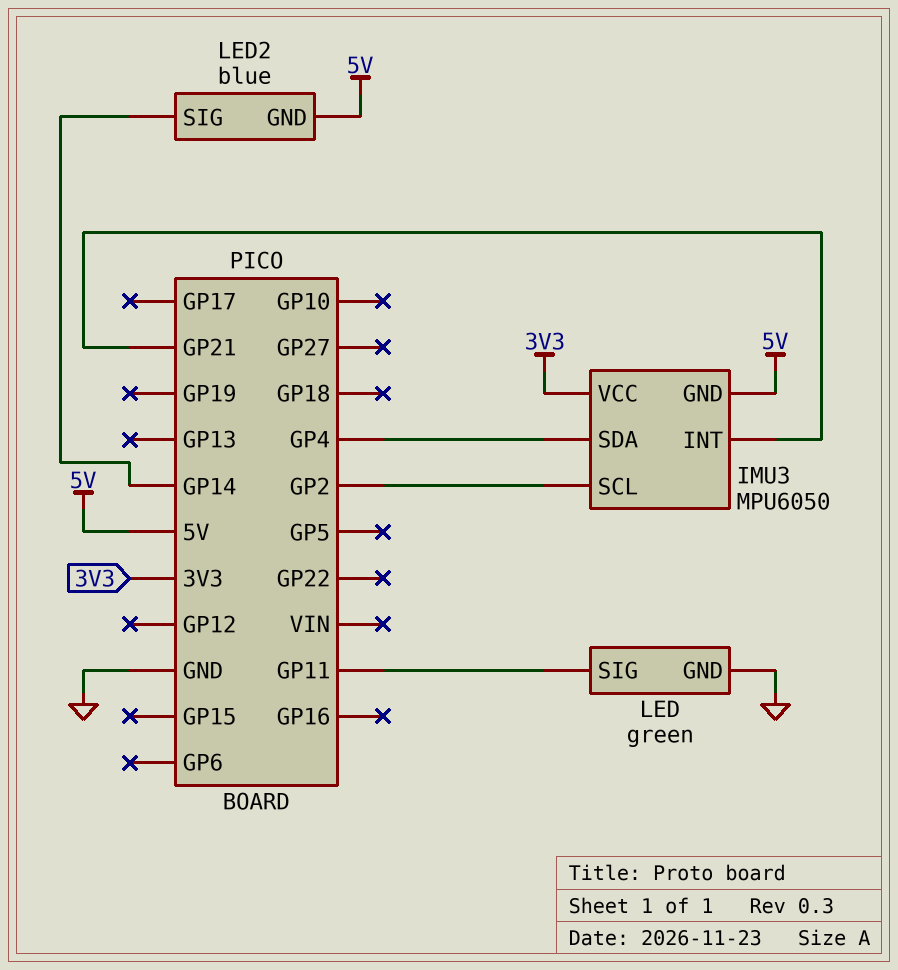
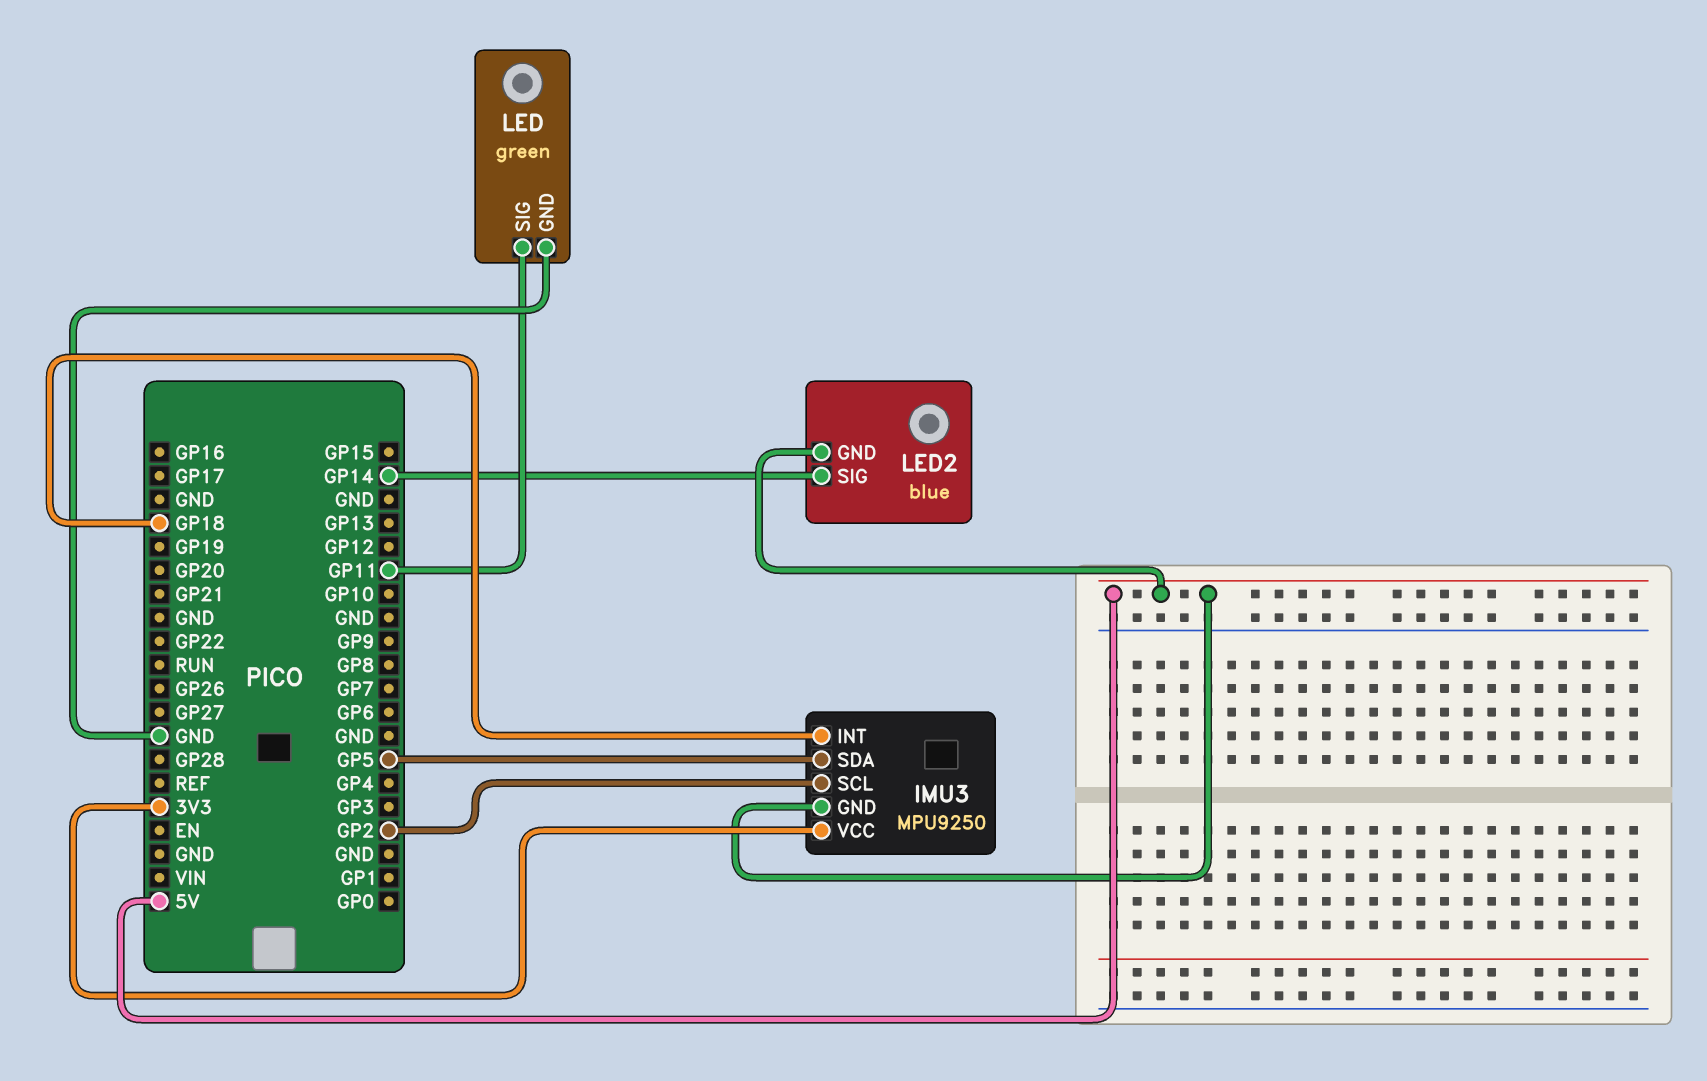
IMU3: MPU6050 -> MPU9250
IMU3 pin INT: GP21 -> GP18
IMU3 pin SDA: GP4 -> GP5

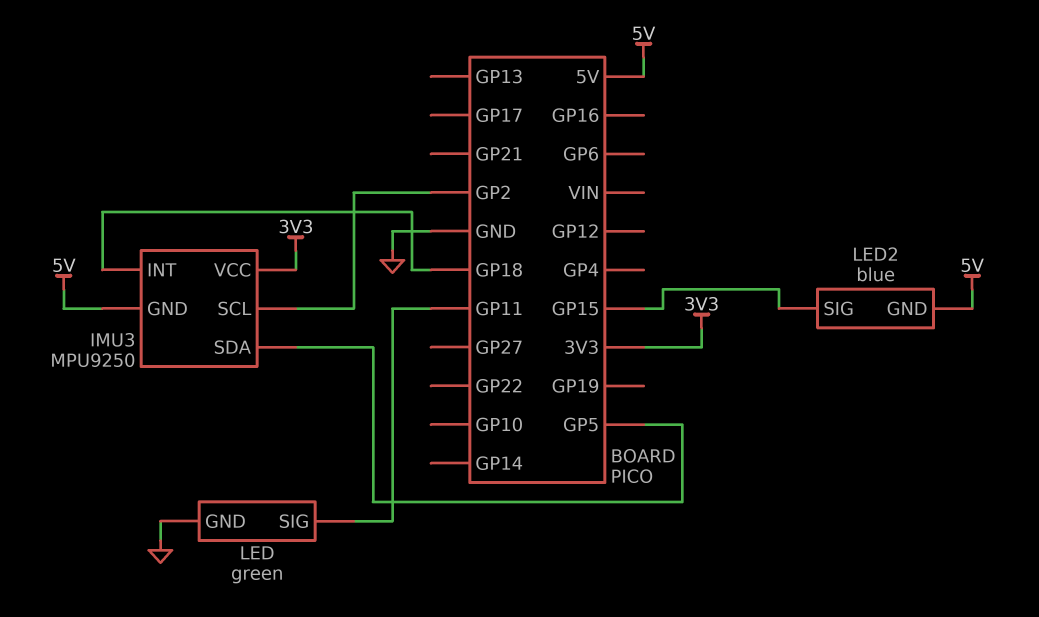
LED2 pin SIG: GP14 -> GP15

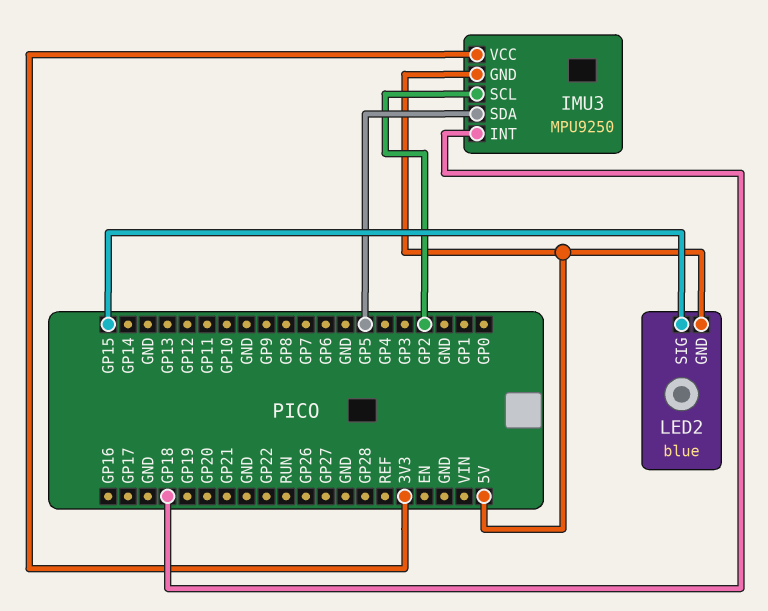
LED: green -> none
LED pin GND: GND -> none
LED pin SIG: GP11 -> none

